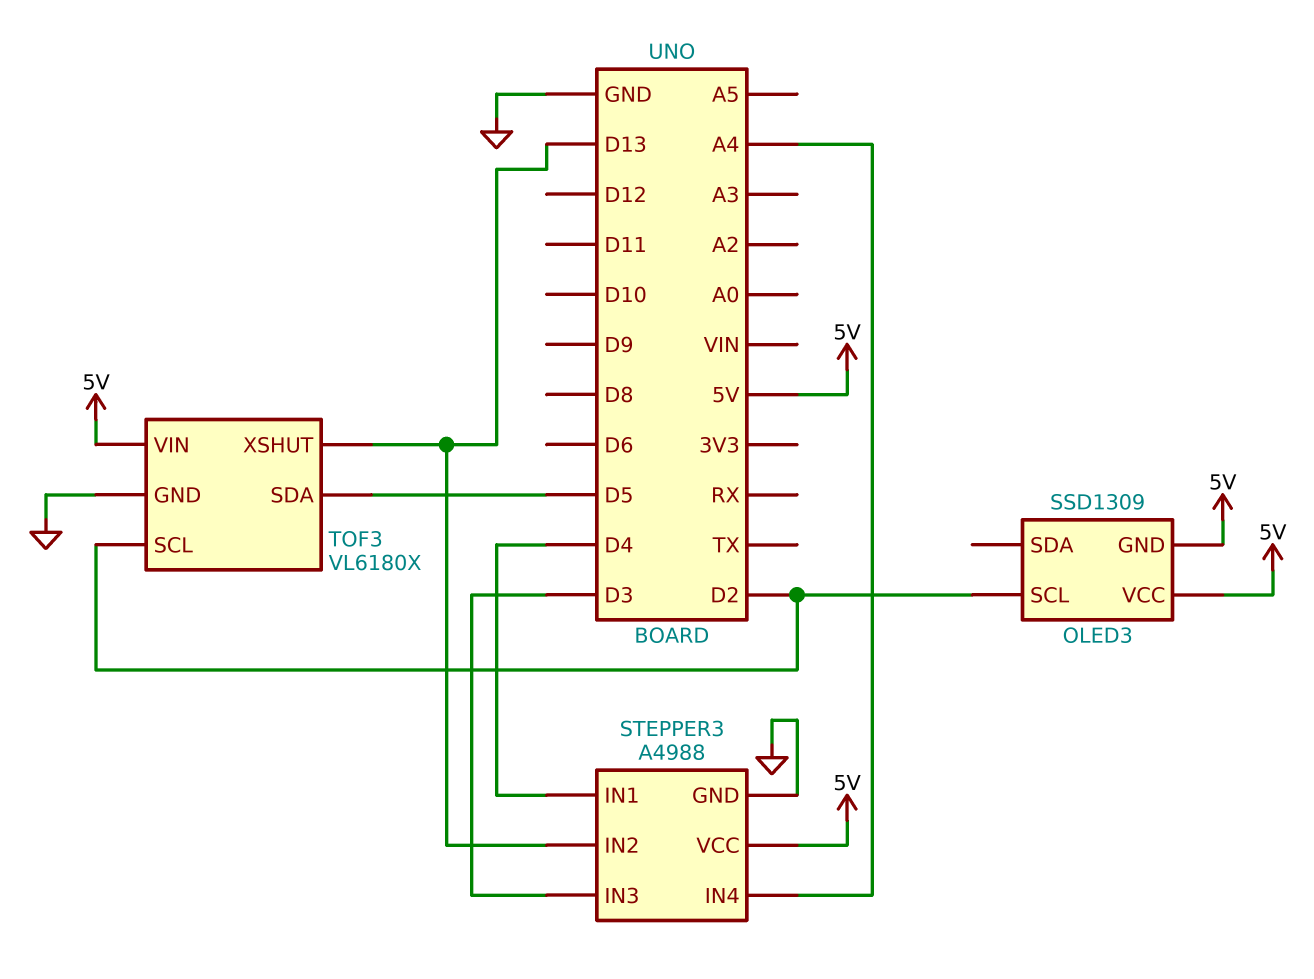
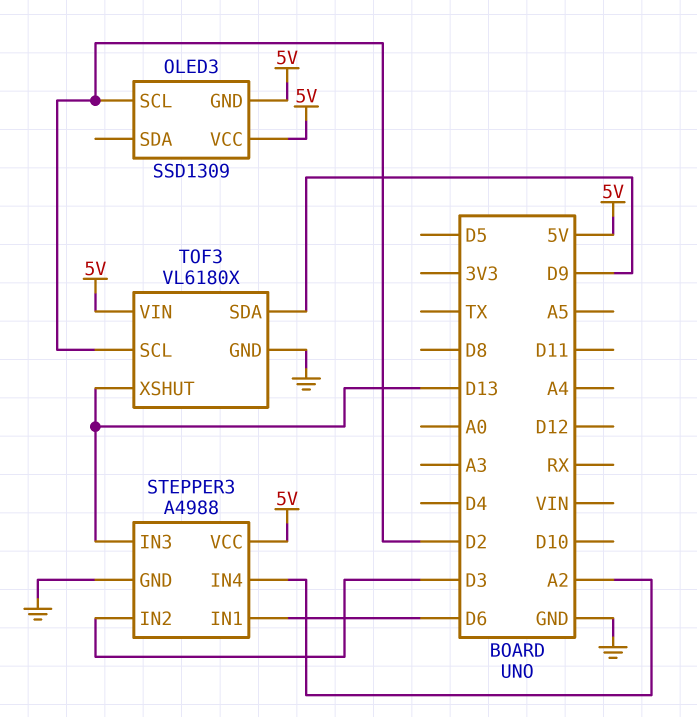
STEPPER3 pin IN1: D4 -> D6
STEPPER3 pin IN2: D13 -> D3
STEPPER3 pin IN3: D3 -> D13
STEPPER3 pin IN4: A4 -> A2
TOF3 pin SDA: D5 -> D9

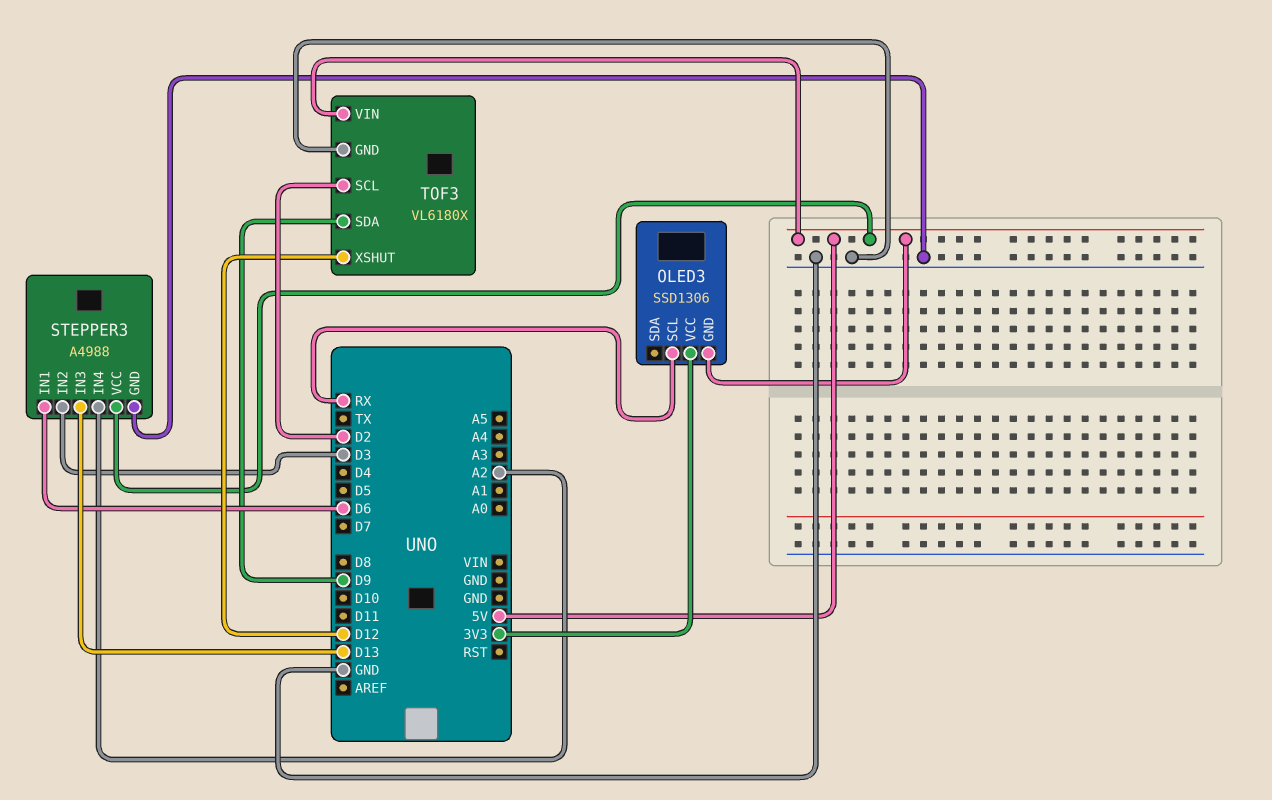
OLED3: SSD1309 -> SSD1306
OLED3 pin SCL: D2 -> RX
OLED3 pin VCC: 5V -> 3V3
TOF3 pin XSHUT: D13 -> D12

